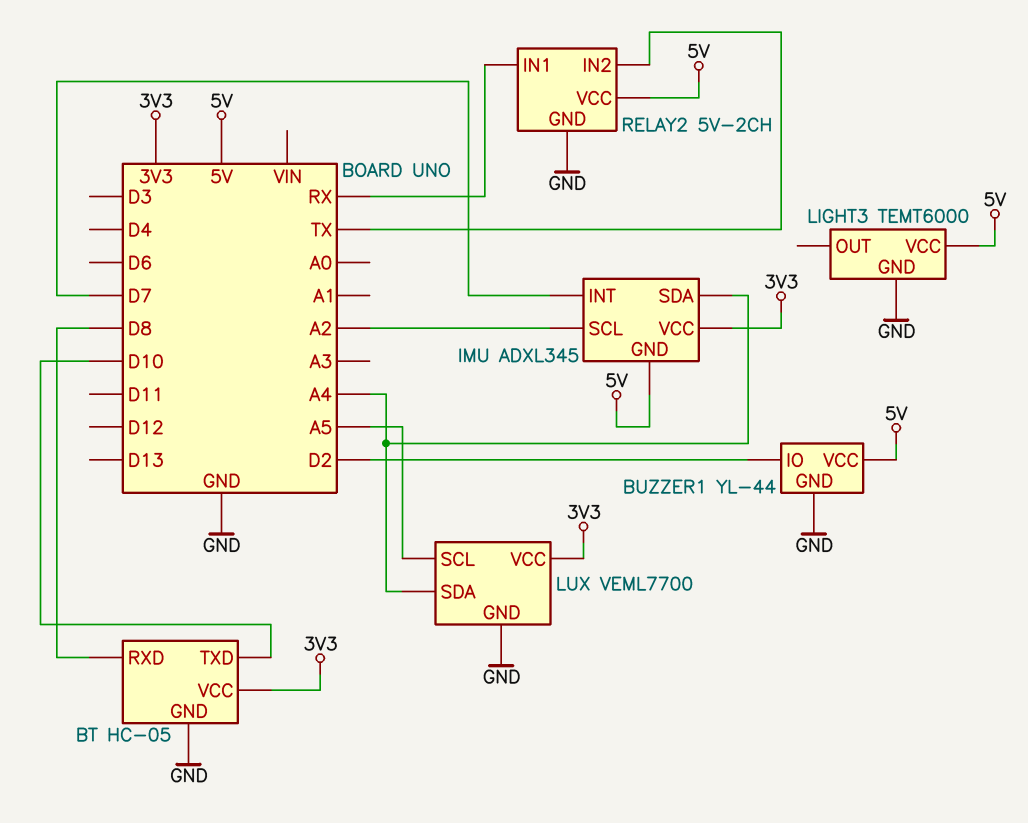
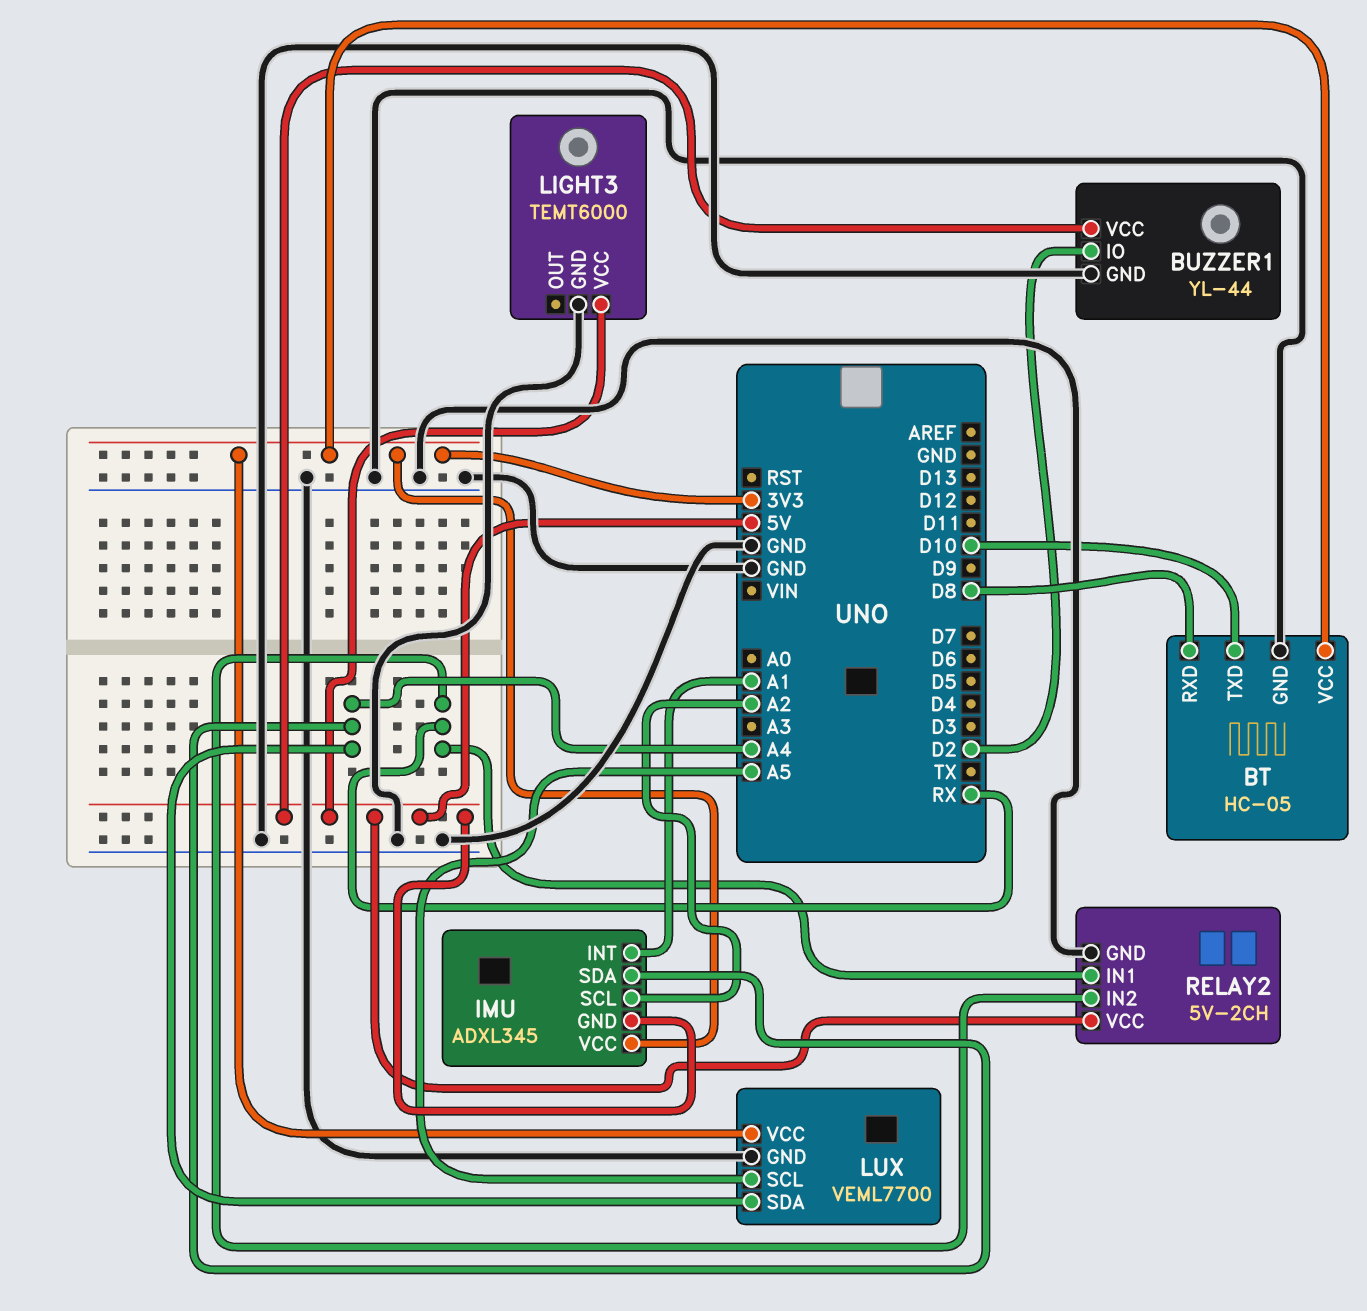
IMU pin INT: D7 -> A1
RELAY2 pin IN2: TX -> RX

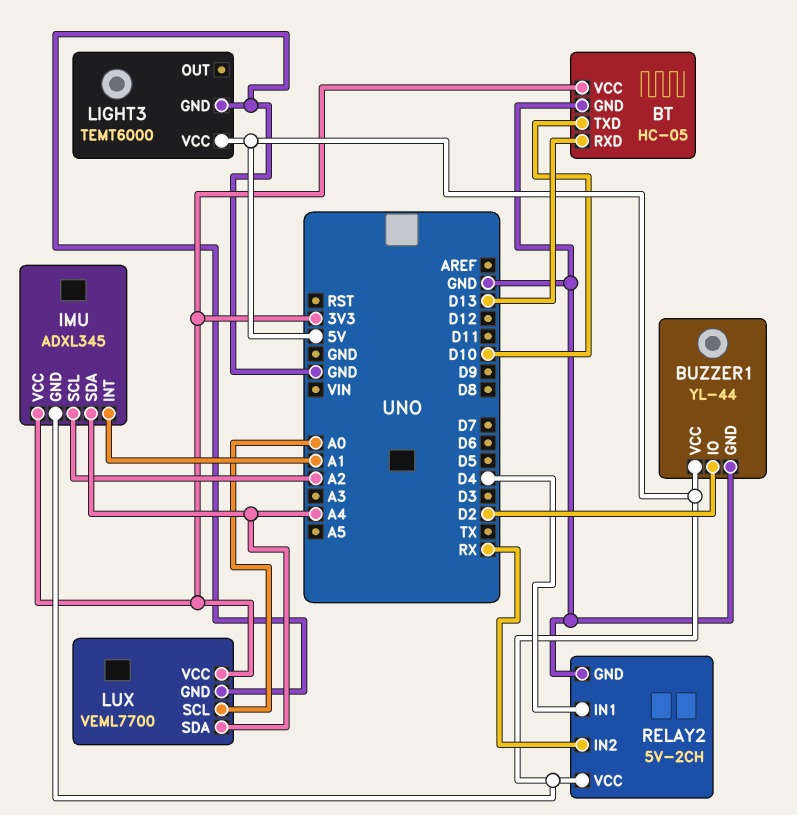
BT pin RXD: D8 -> D13
LUX pin SCL: A5 -> A0
RELAY2 pin IN1: RX -> D4

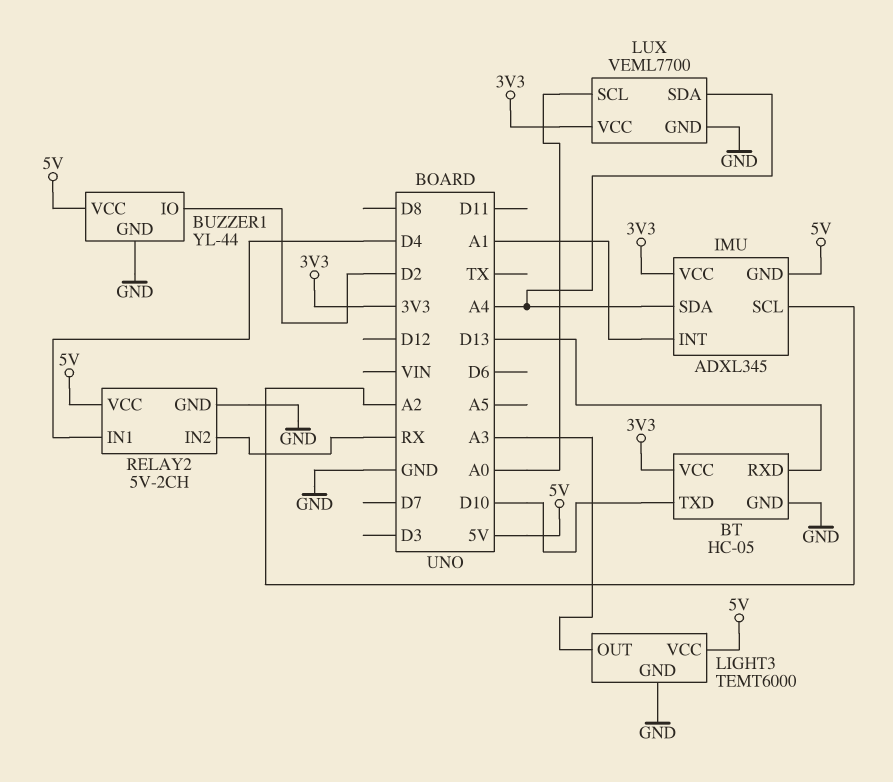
LIGHT3 pin OUT: none -> A3

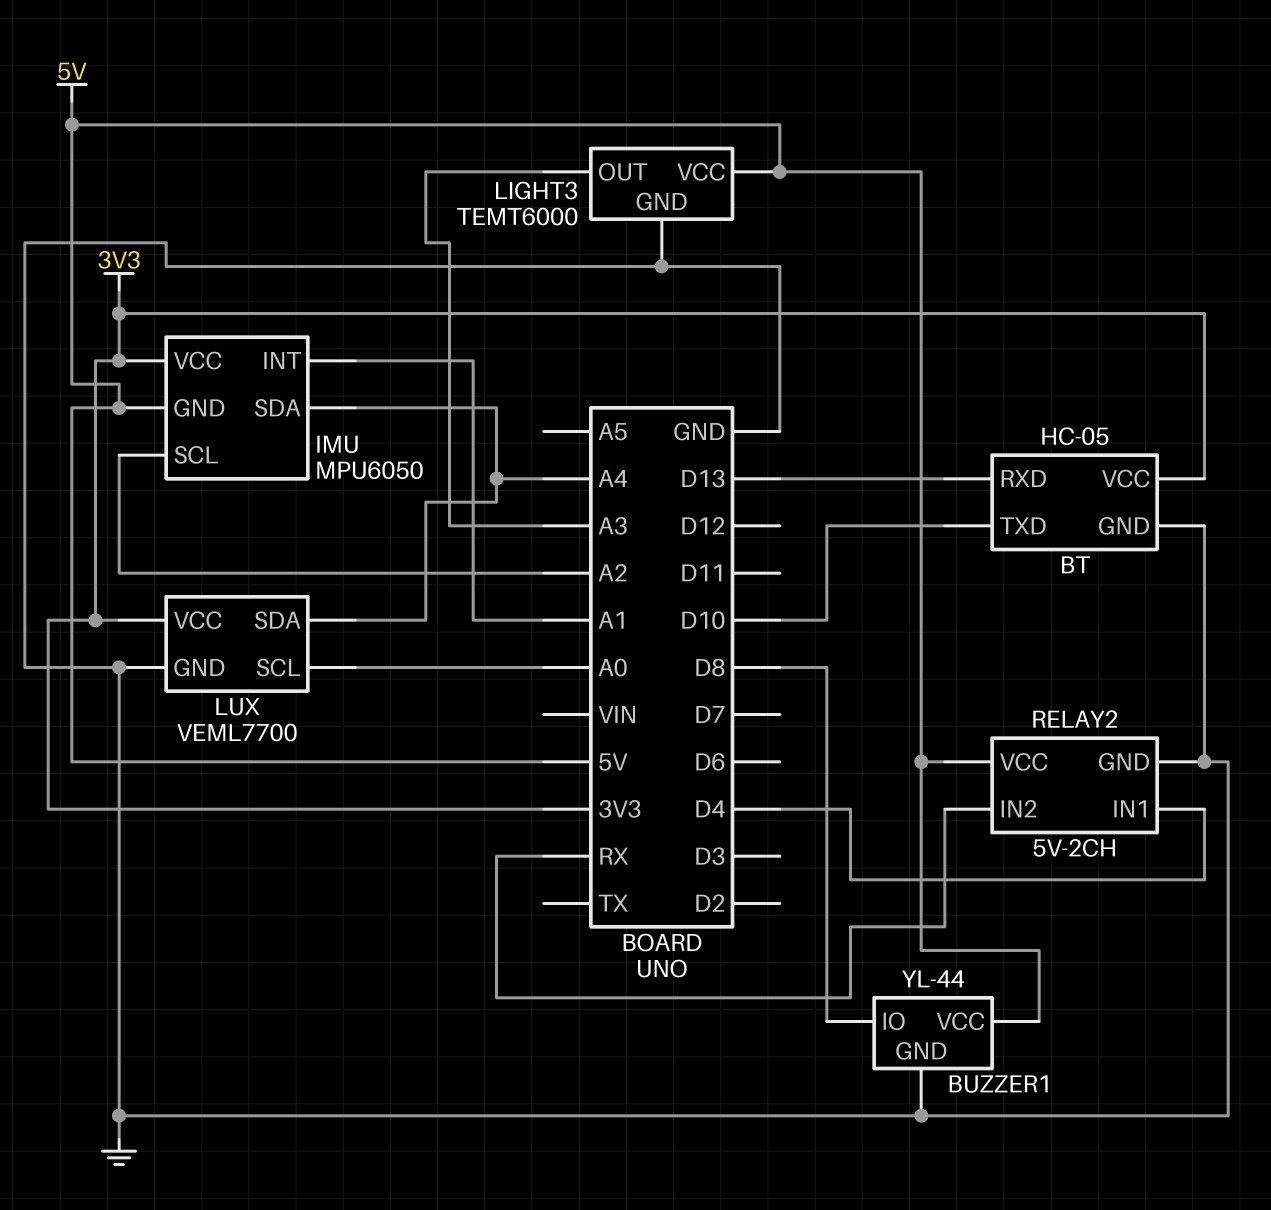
BUZZER1 pin IO: D2 -> D8
IMU: ADXL345 -> MPU6050

